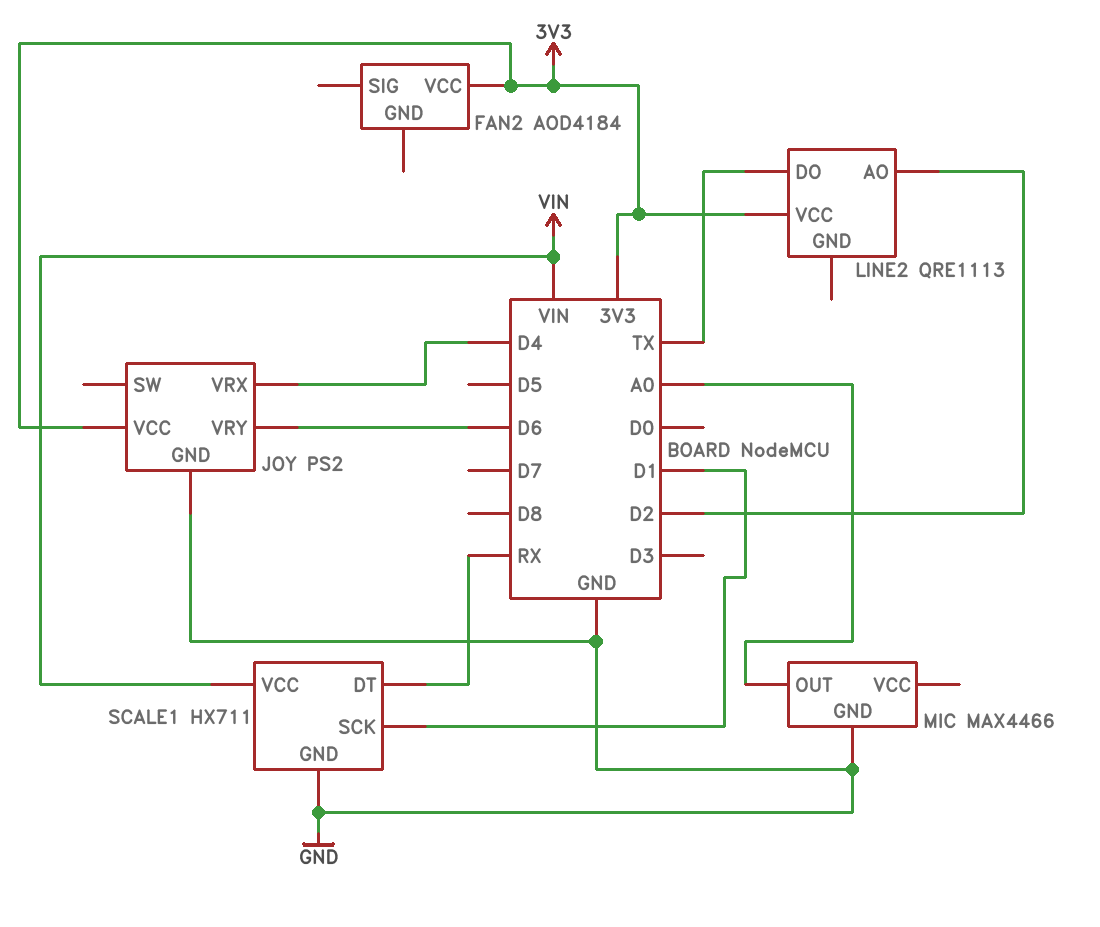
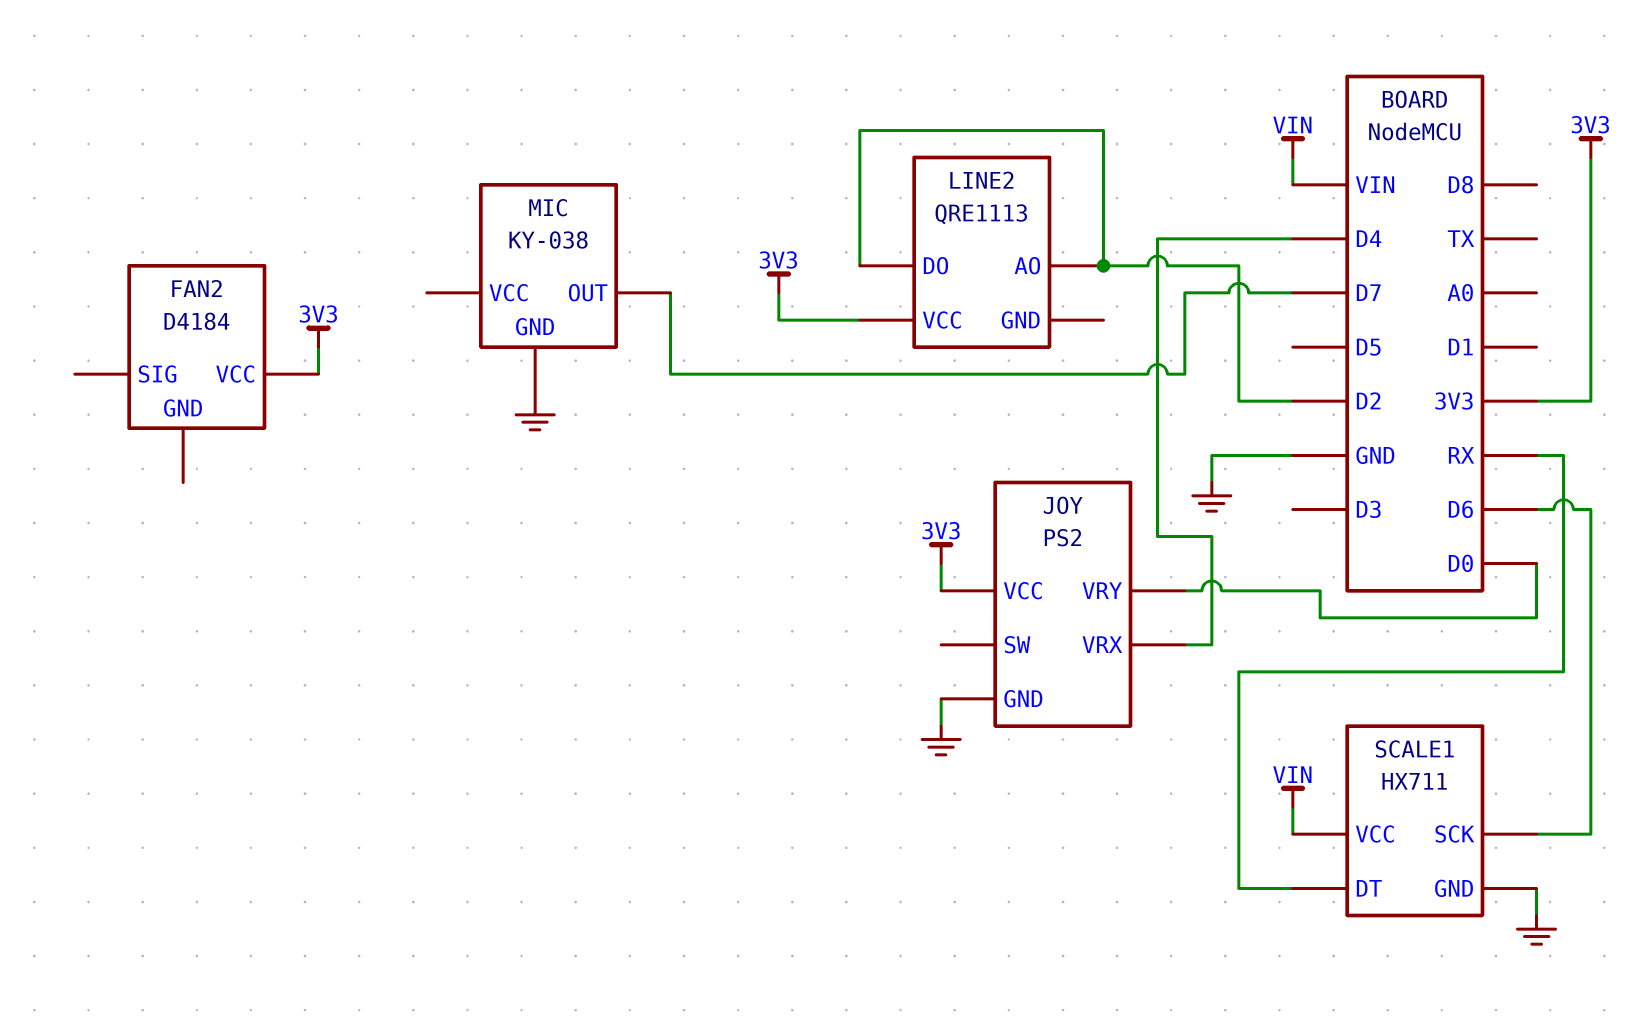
FAN2: AOD4184 -> D4184
JOY pin VRY: D6 -> D0
LINE2 pin DO: TX -> D2
MIC: MAX4466 -> KY-038
MIC pin OUT: A0 -> D7
SCALE1 pin SCK: D1 -> D6

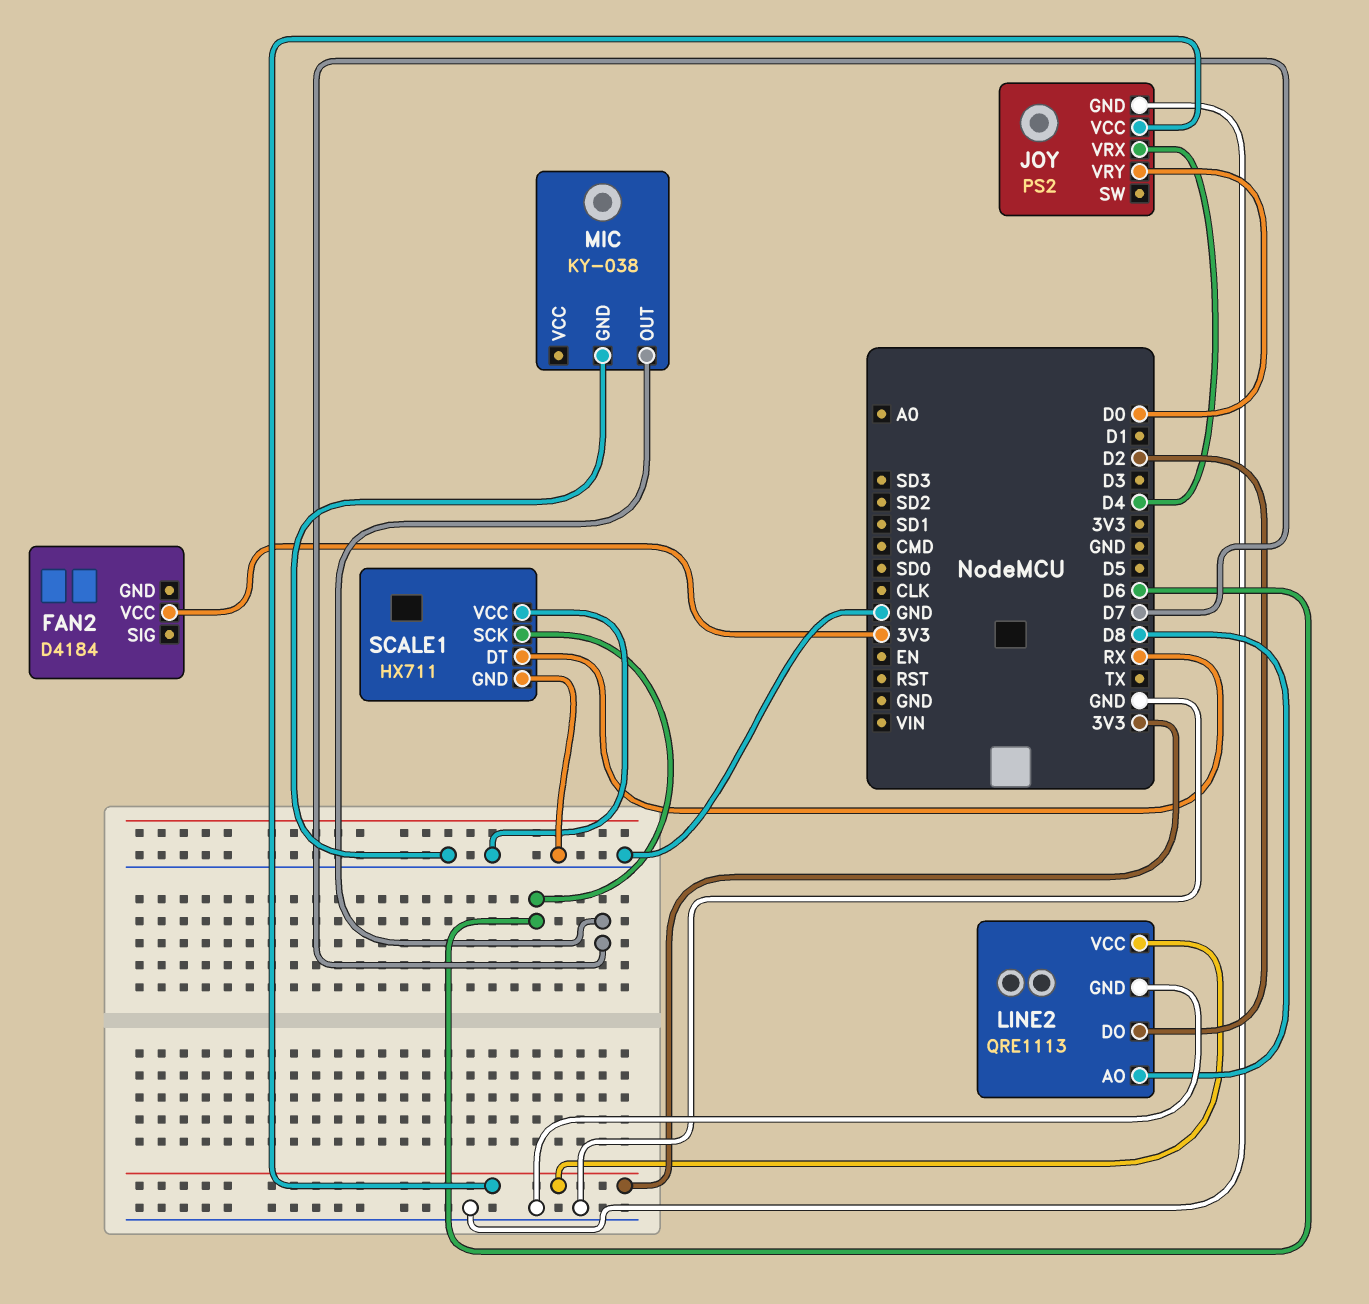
LINE2 pin AO: D2 -> D8
LINE2 pin GND: none -> GND
SCALE1 pin VCC: VIN -> GND

